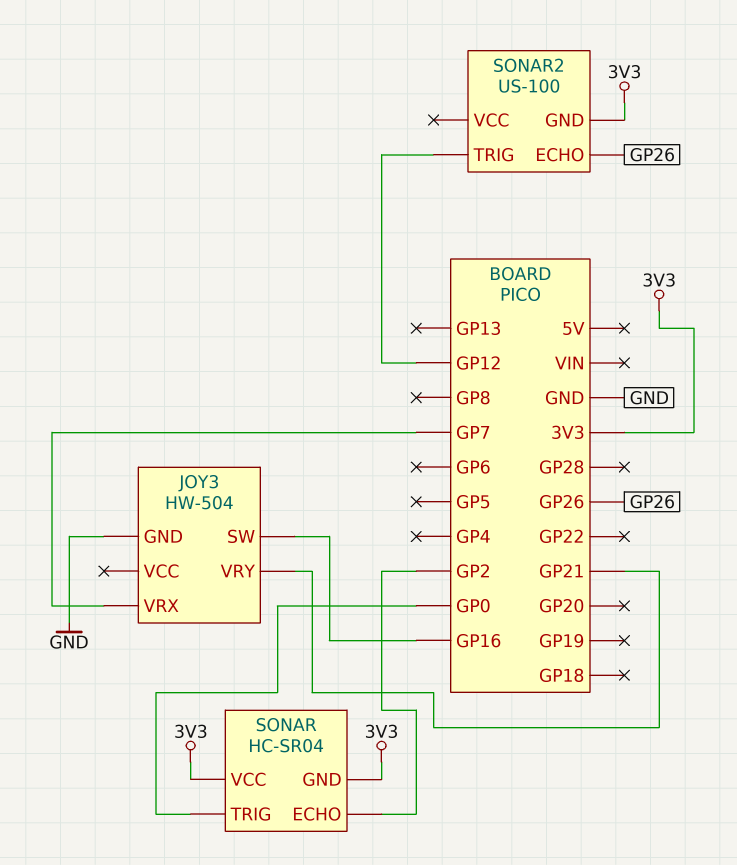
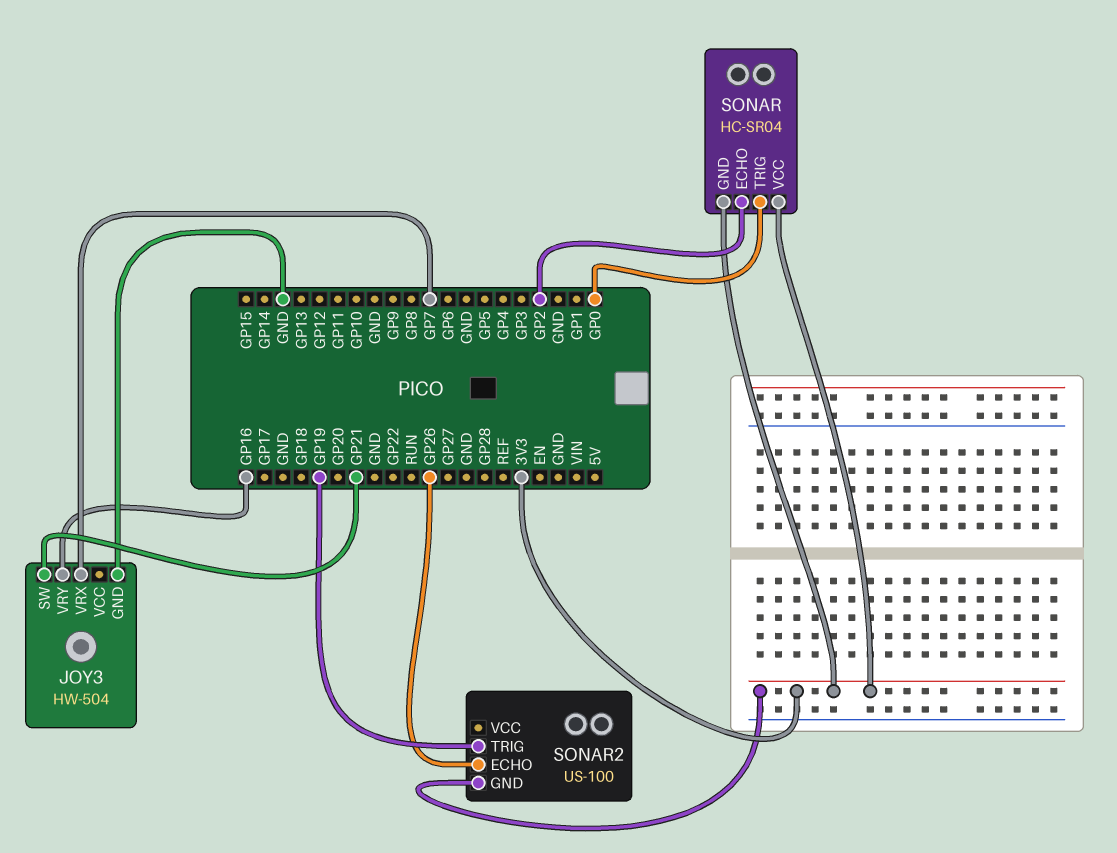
JOY3 pin SW: GP16 -> GP21
JOY3 pin VRY: GP21 -> GP16
SONAR2 pin TRIG: GP12 -> GP19

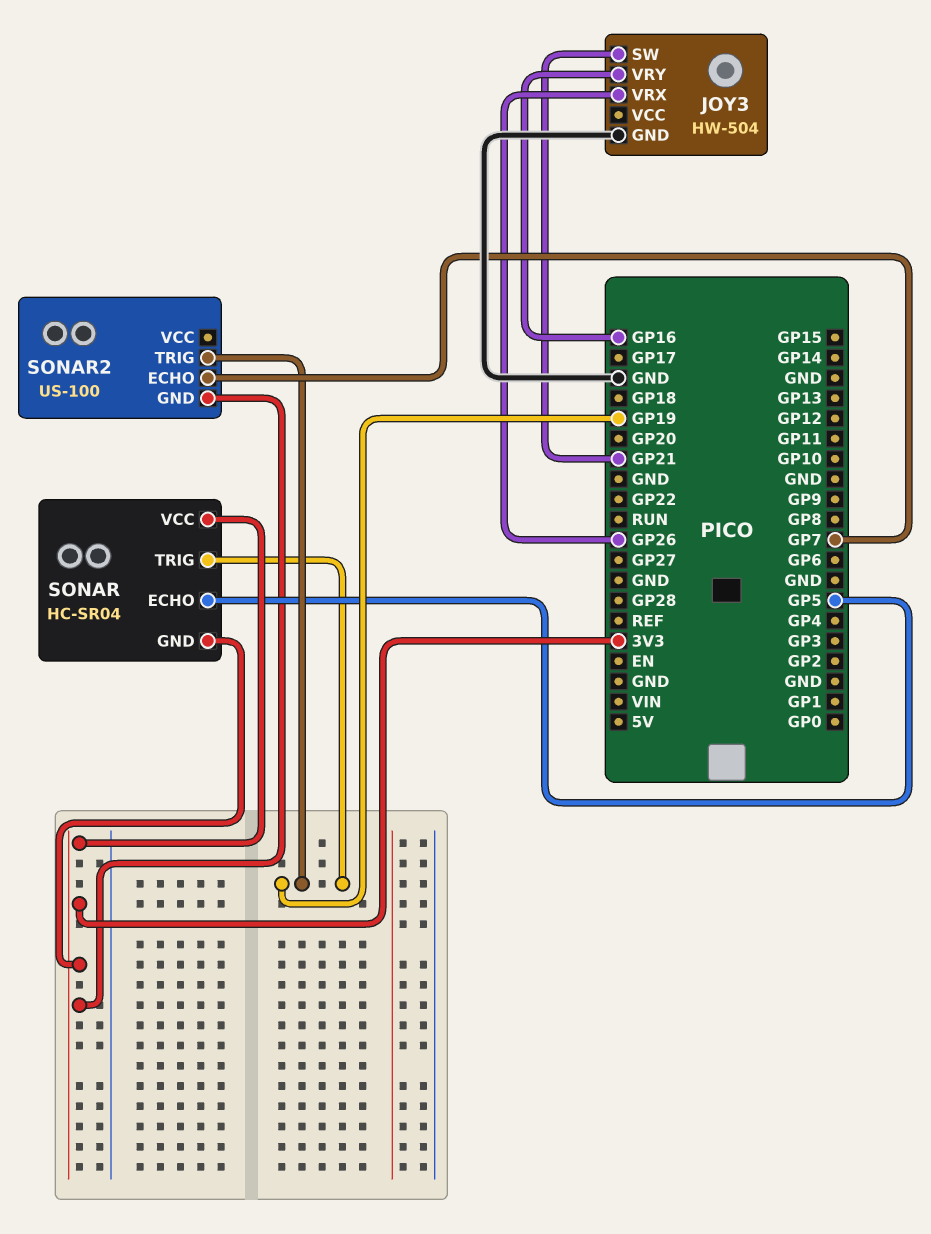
JOY3 pin VRX: GP7 -> GP26
SONAR pin ECHO: GP2 -> GP5
SONAR pin TRIG: GP0 -> GP19
SONAR2 pin ECHO: GP26 -> GP7

